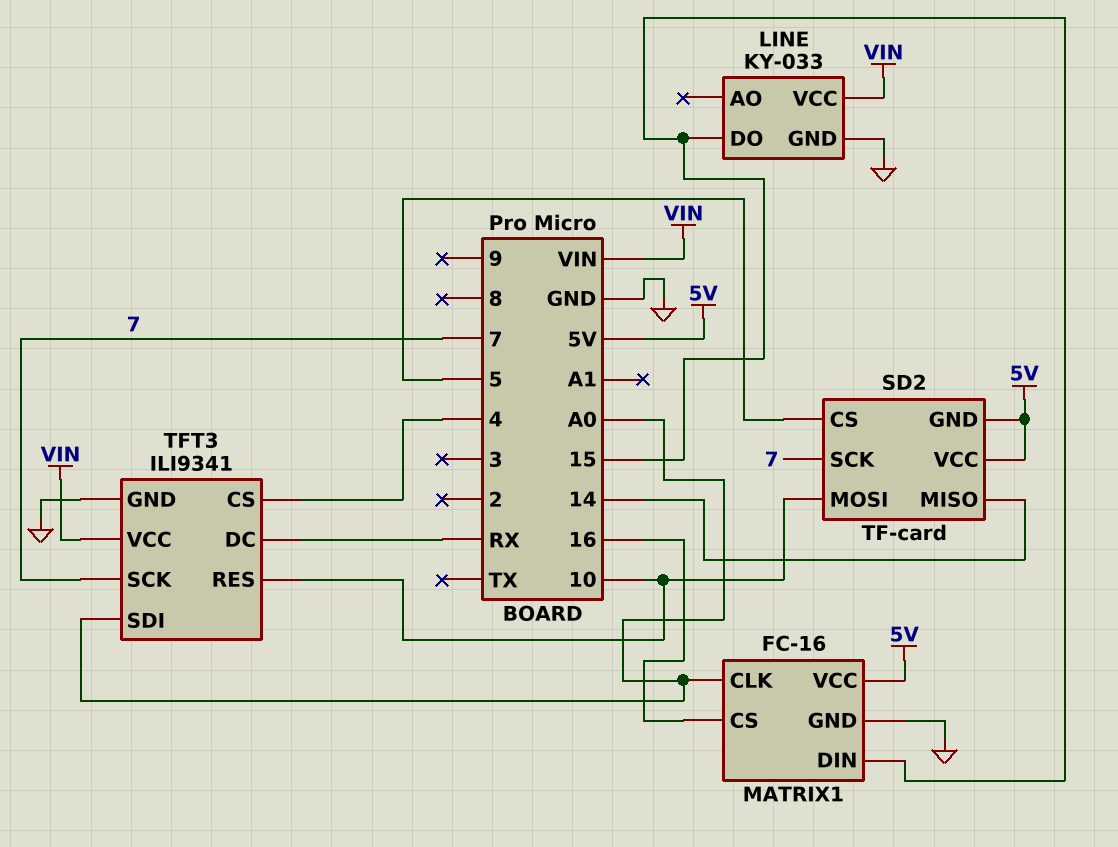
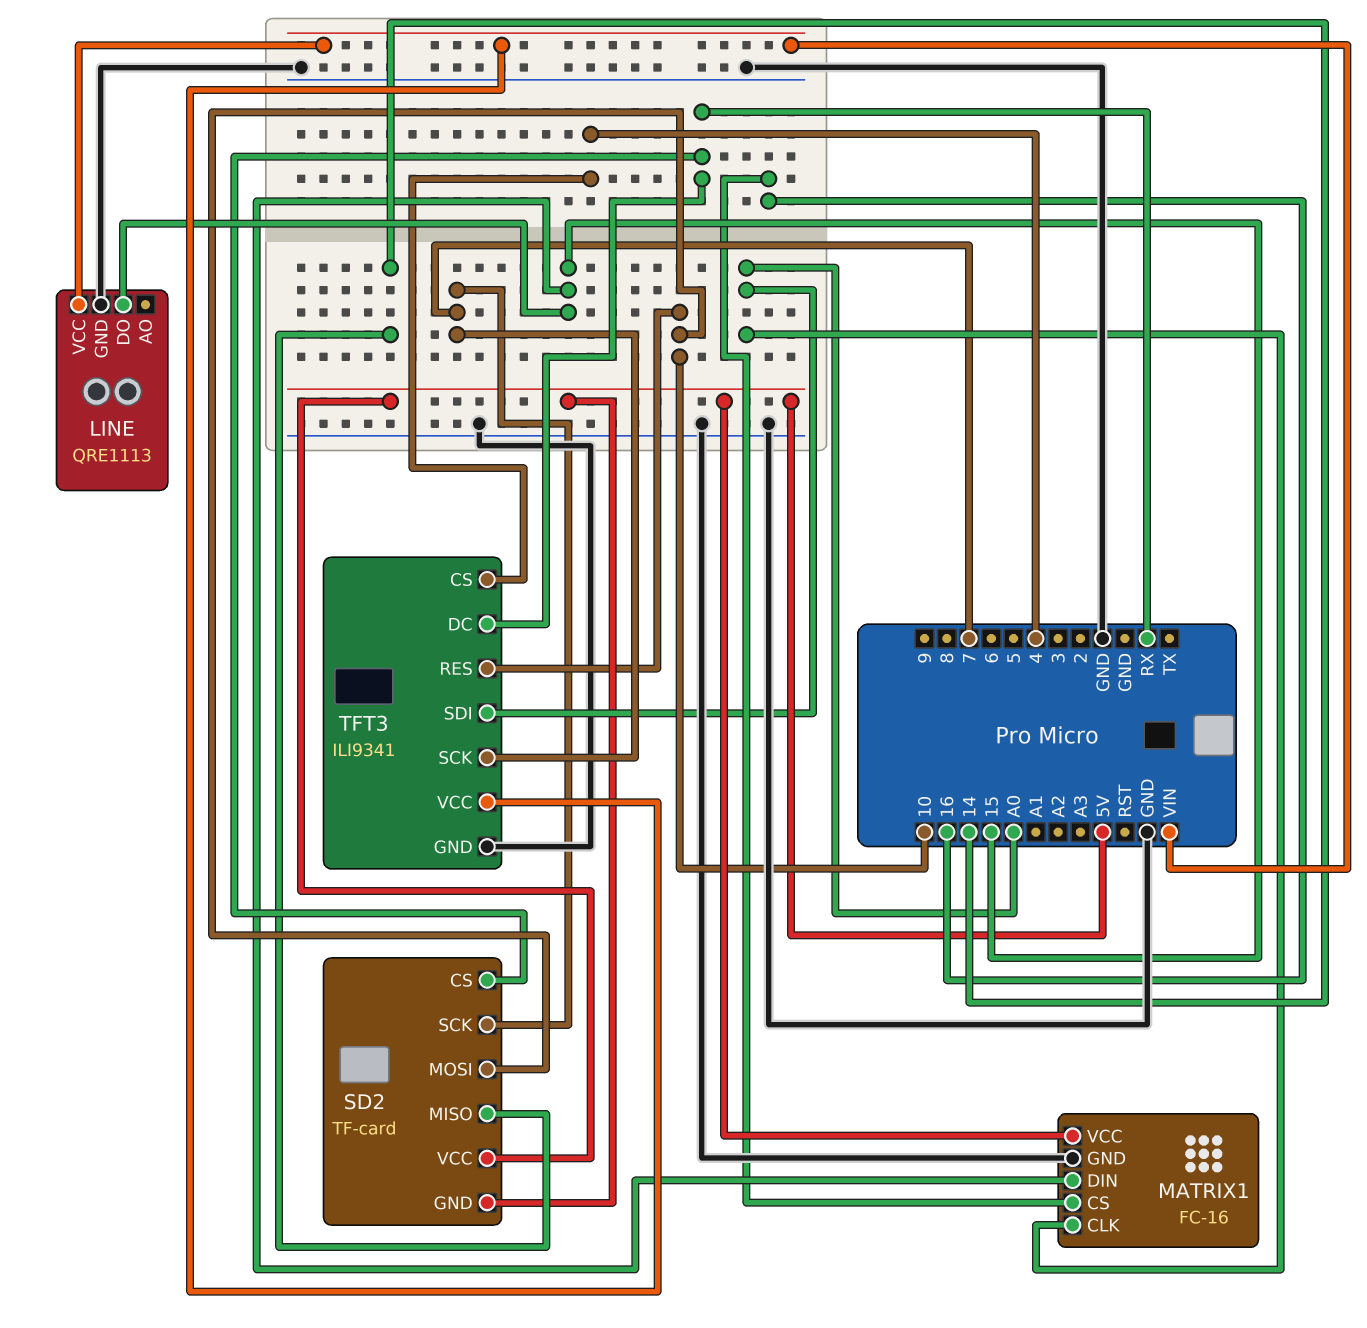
LINE: KY-033 -> QRE1113
SD2 pin CS: 5 -> RX

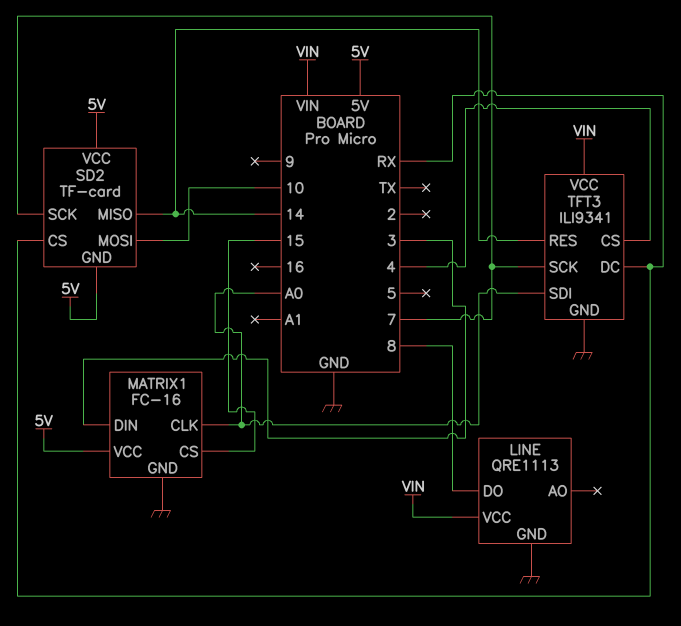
LINE pin DO: 15 -> 8
MATRIX1 pin CS: 16 -> 15
MATRIX1 pin DIN: 15 -> 3
TFT3 pin RES: 10 -> 14

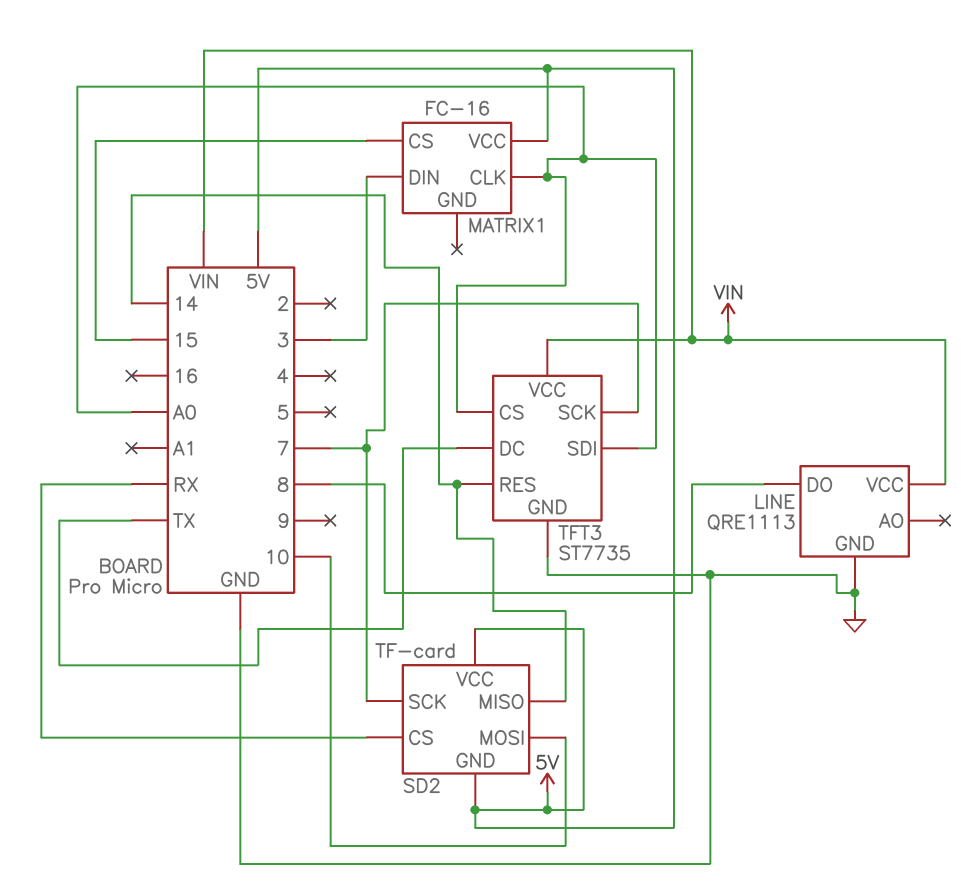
MATRIX1 pin GND: GND -> none
TFT3: ILI9341 -> ST7735
TFT3 pin CS: 4 -> A0
TFT3 pin DC: RX -> TX

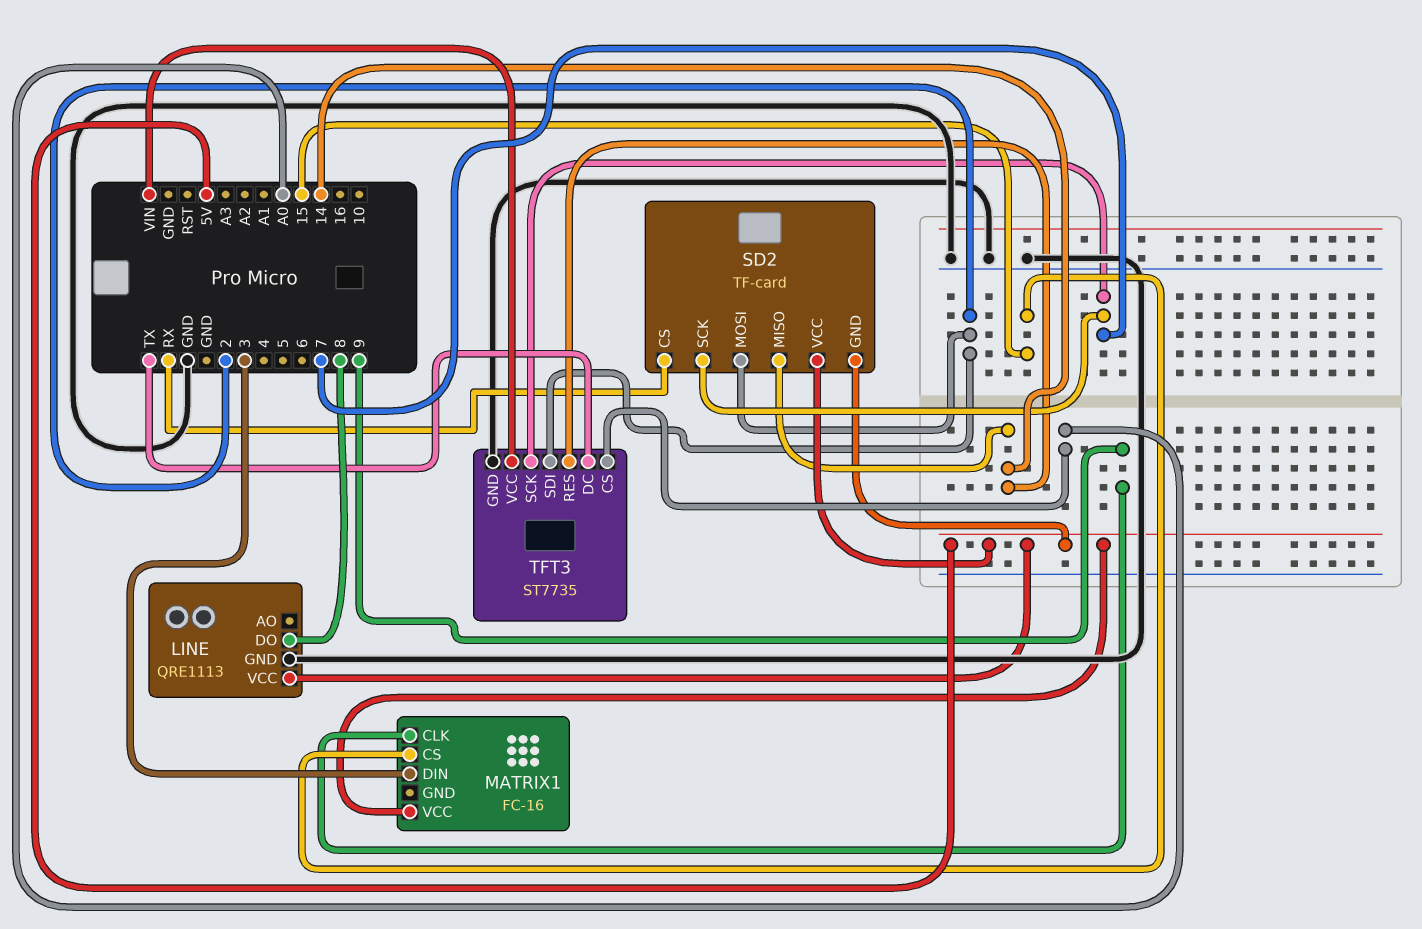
LINE pin VCC: VIN -> 5V
MATRIX1 pin CLK: A0 -> 9
SD2 pin MOSI: 10 -> 2
TFT3 pin SDI: A0 -> 2

